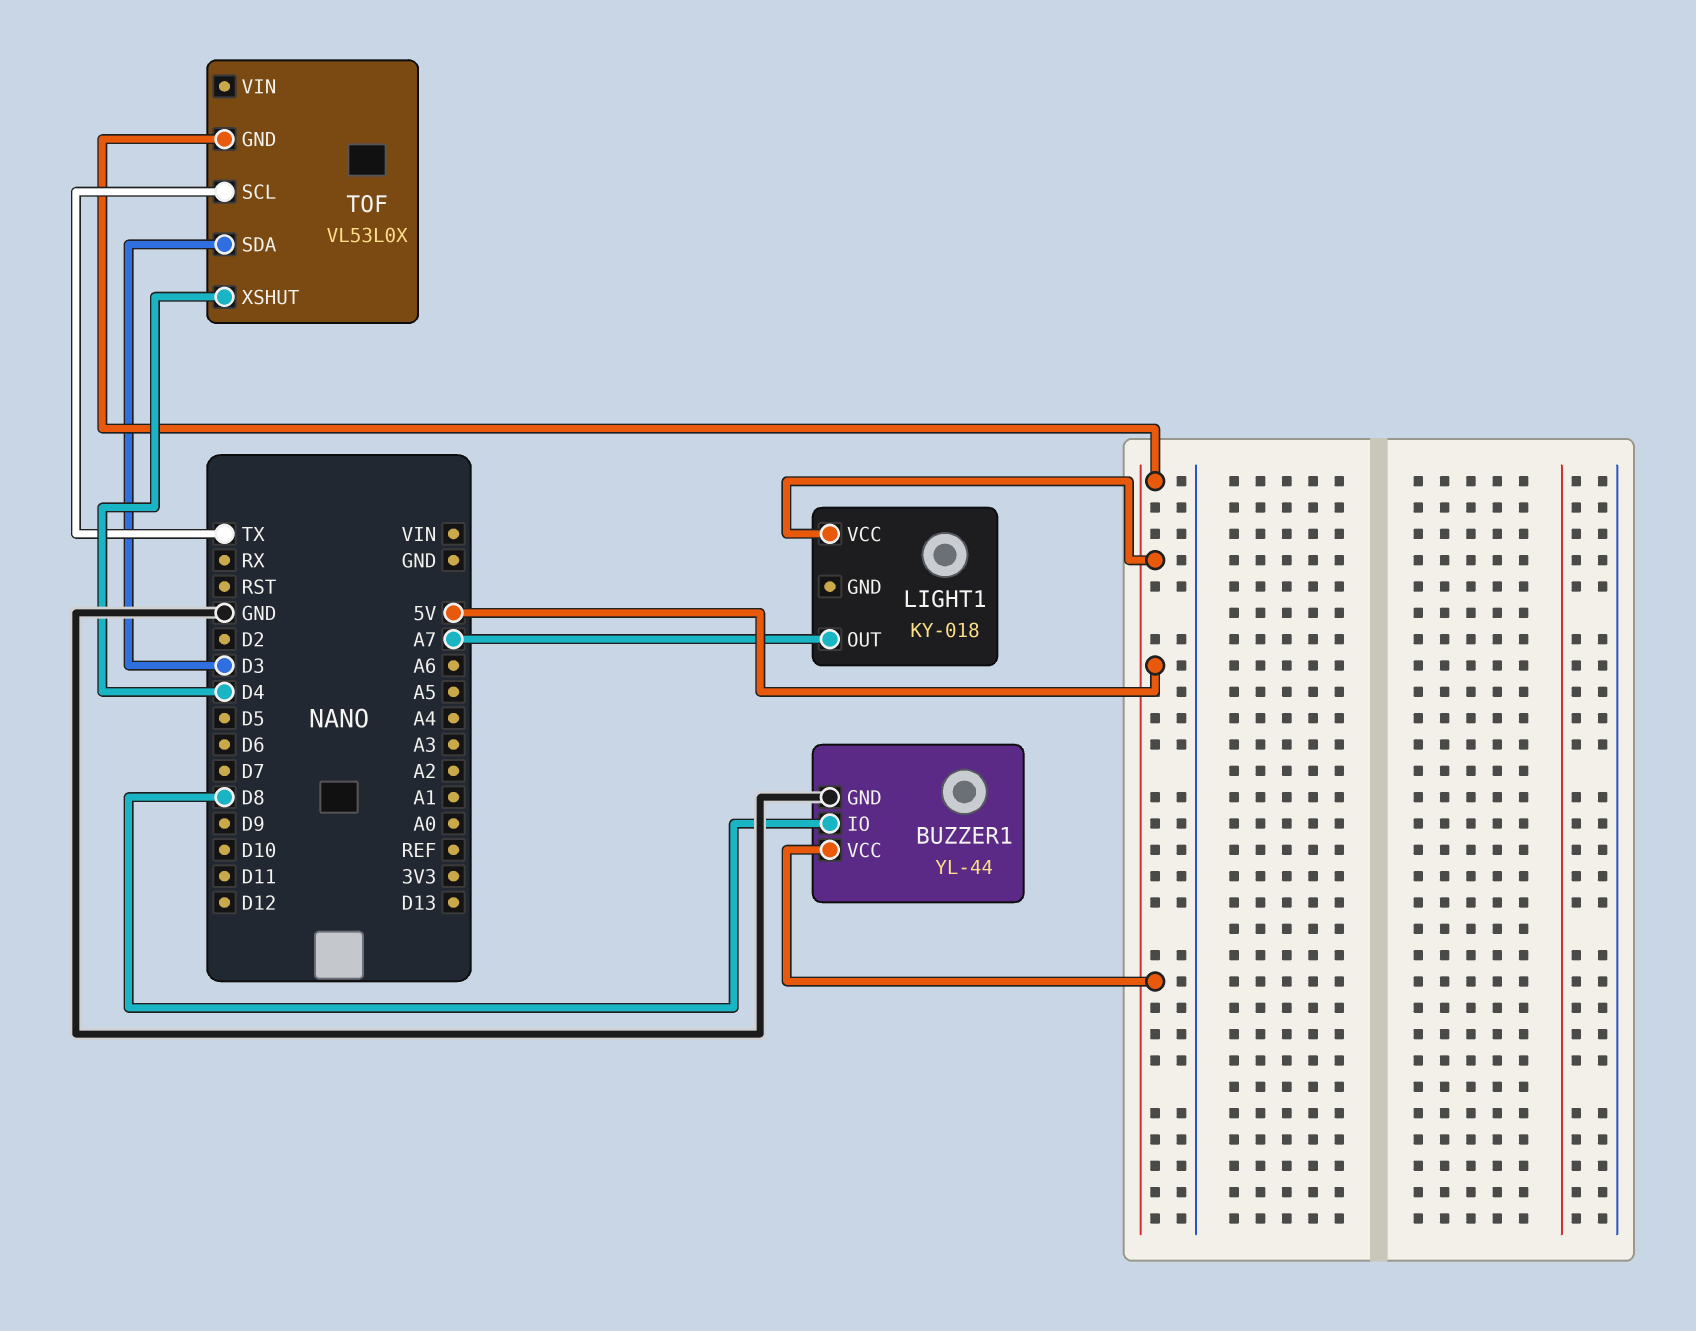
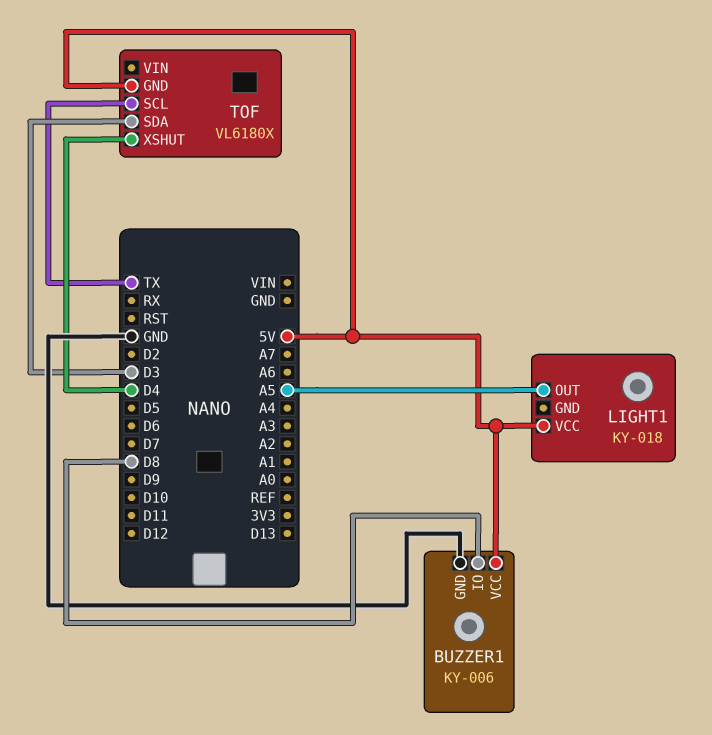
BUZZER1: YL-44 -> KY-006
LIGHT1 pin OUT: A7 -> A5
TOF: VL53L0X -> VL6180X

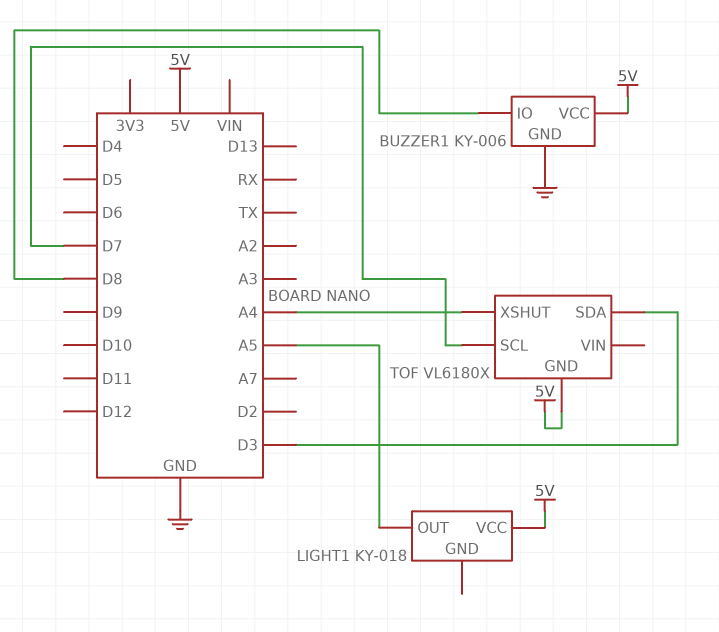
TOF pin SCL: TX -> D7
TOF pin XSHUT: D4 -> A4

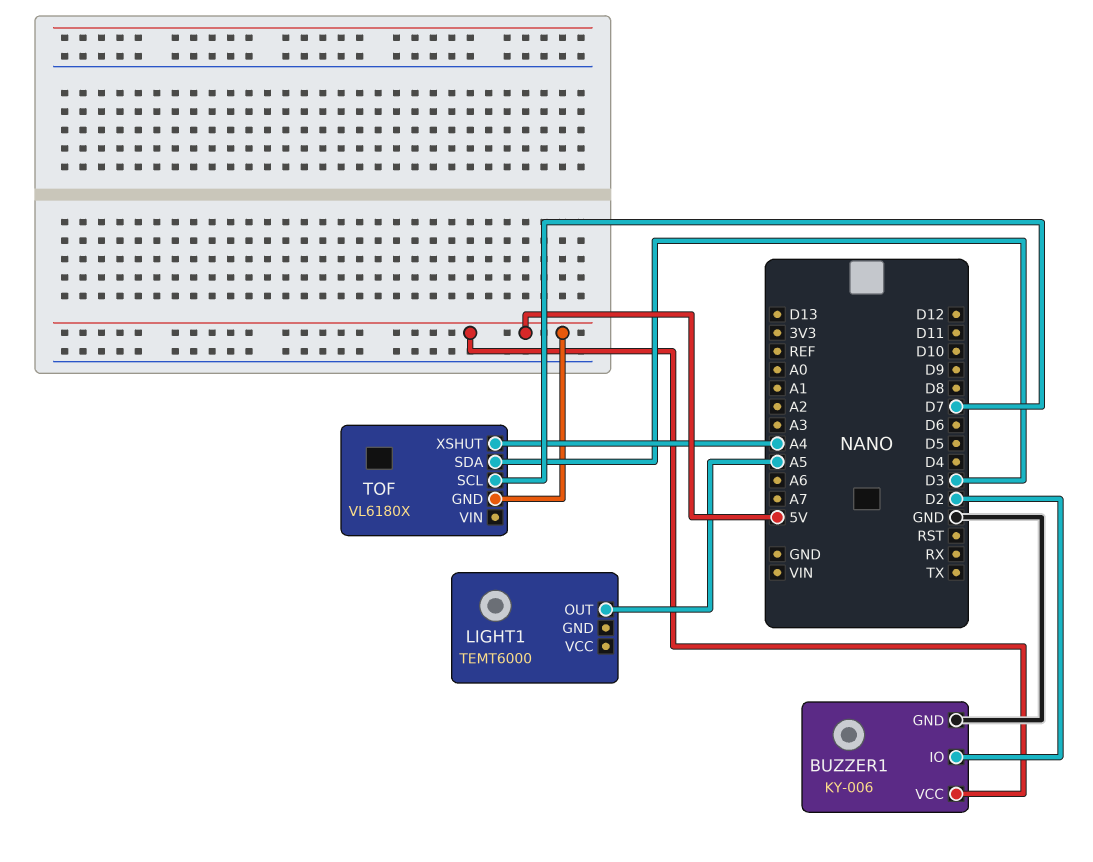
BUZZER1 pin IO: D8 -> D2
LIGHT1: KY-018 -> TEMT6000
LIGHT1 pin VCC: 5V -> none

